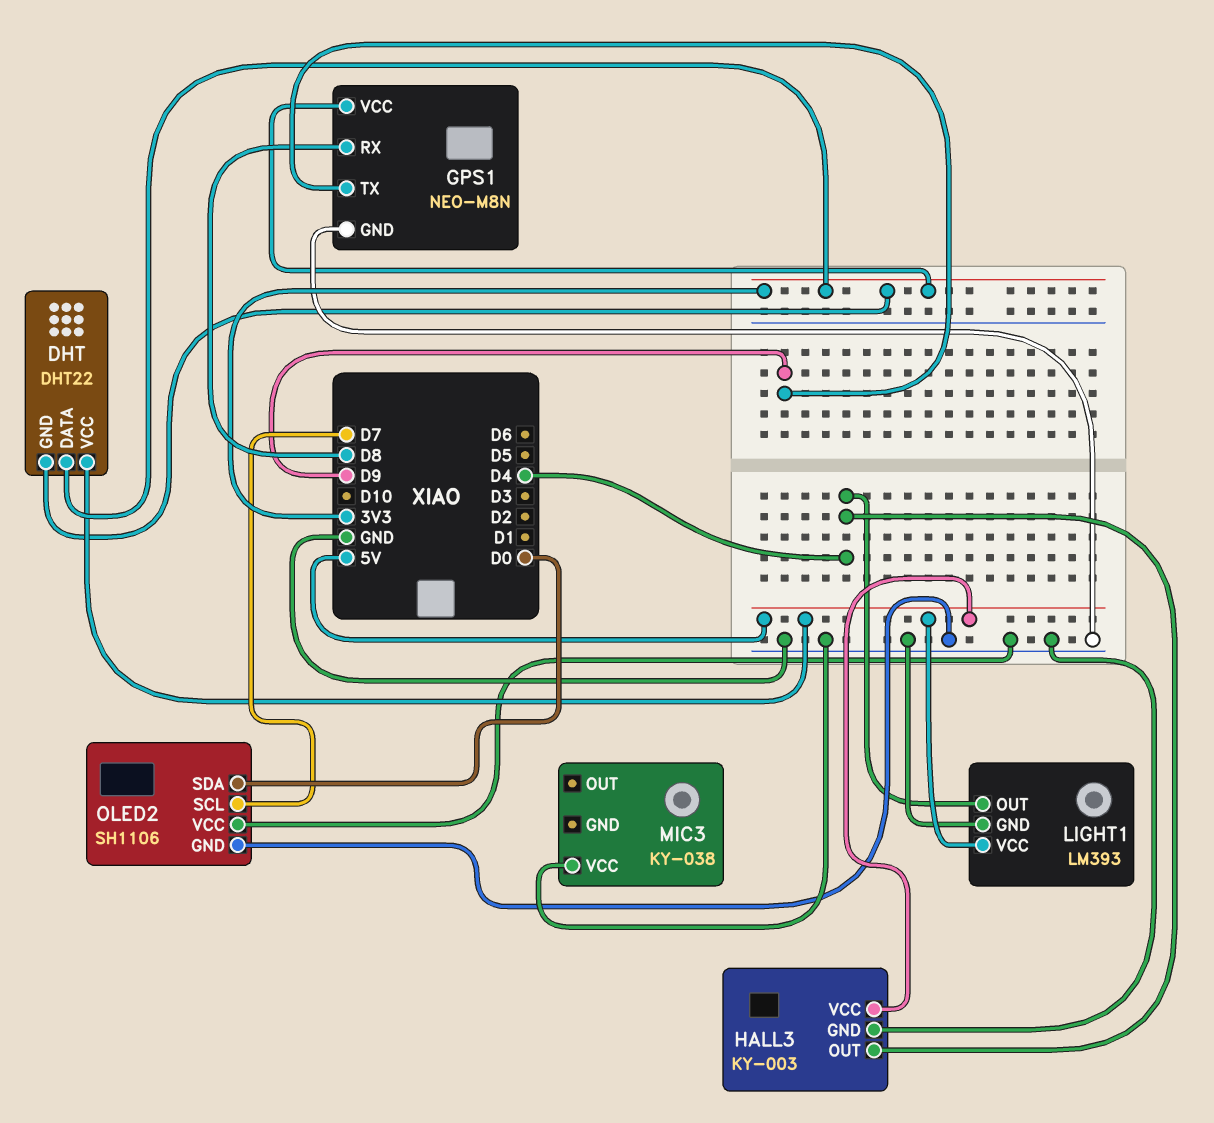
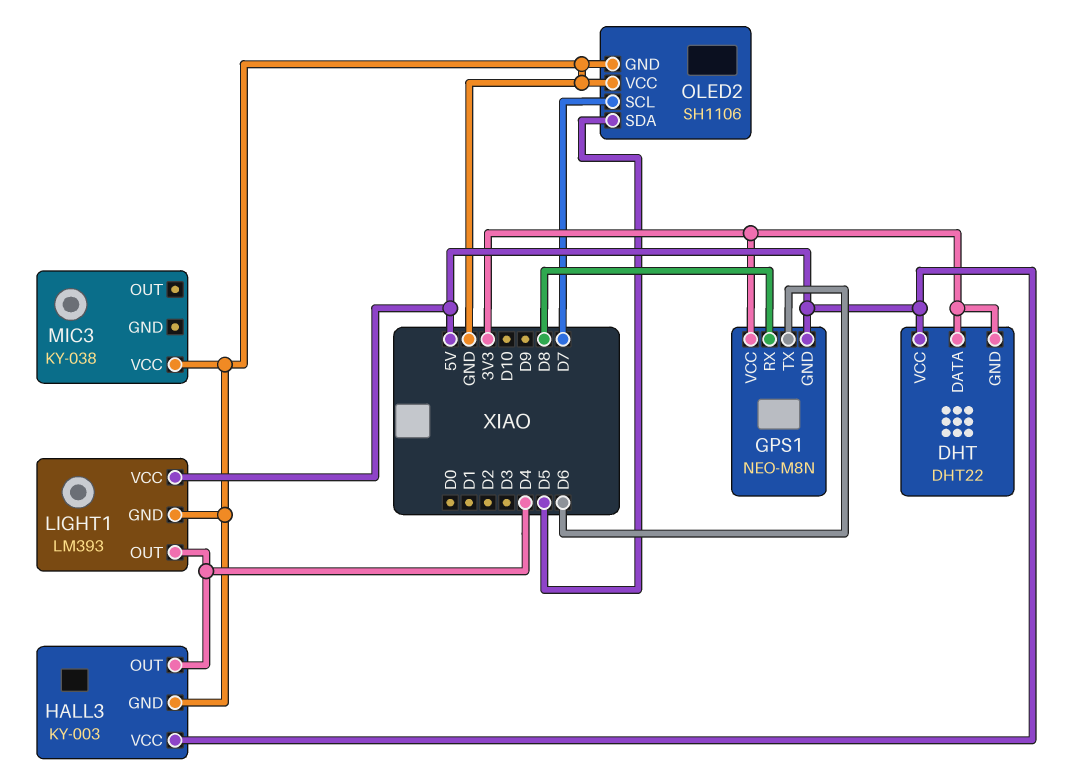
GPS1 pin GND: GND -> 5V
GPS1 pin TX: D9 -> D6
OLED2 pin SDA: D0 -> D5

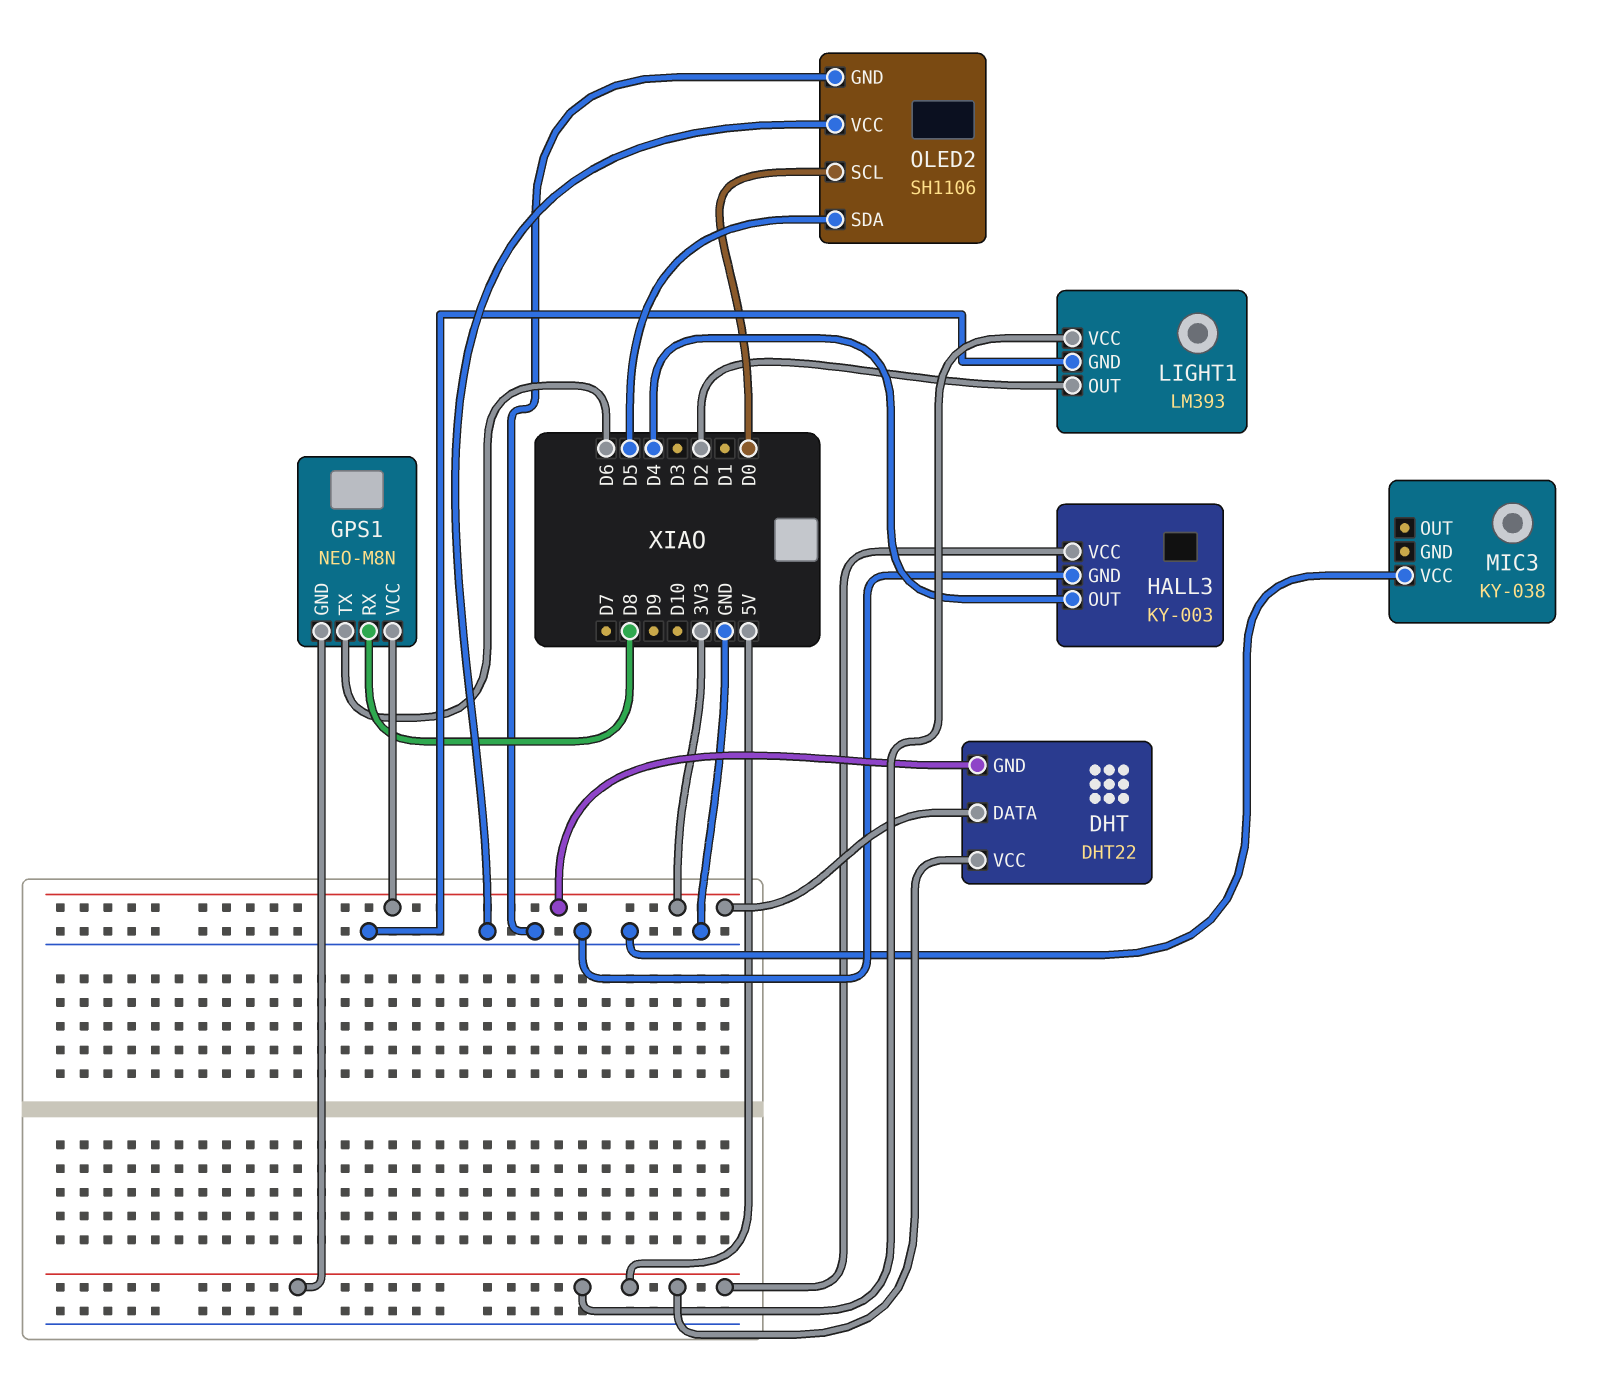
LIGHT1 pin OUT: D4 -> D2
OLED2 pin SCL: D7 -> D0

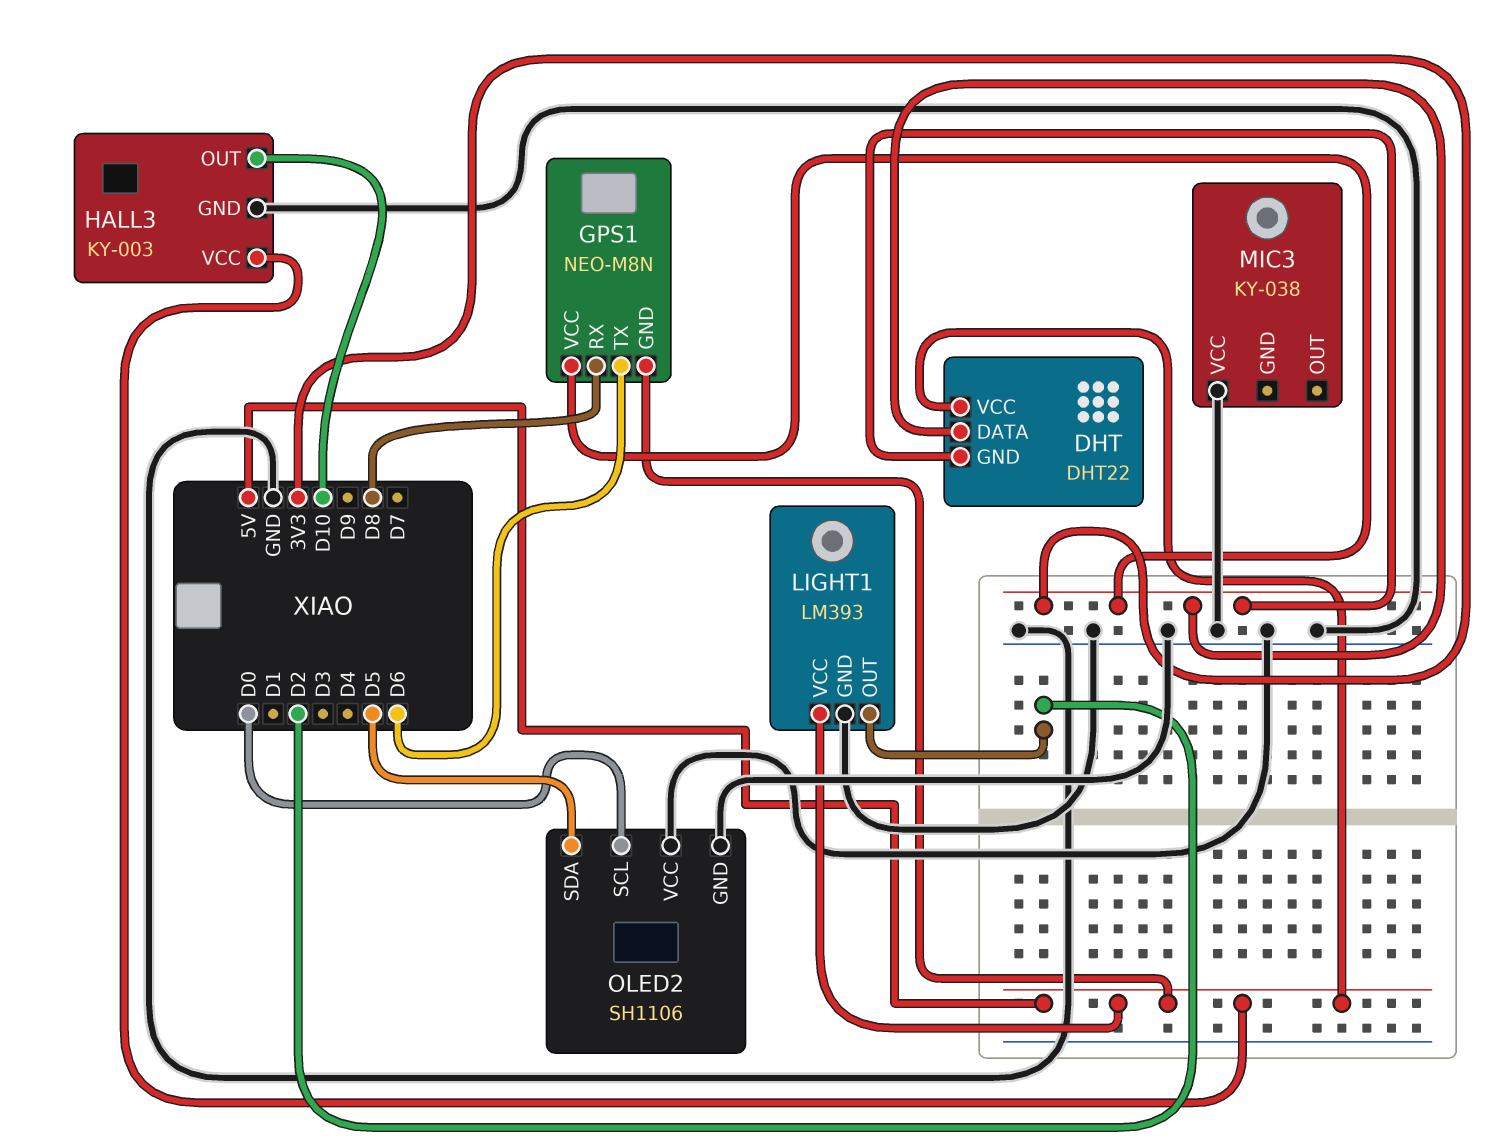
HALL3 pin OUT: D4 -> D10

